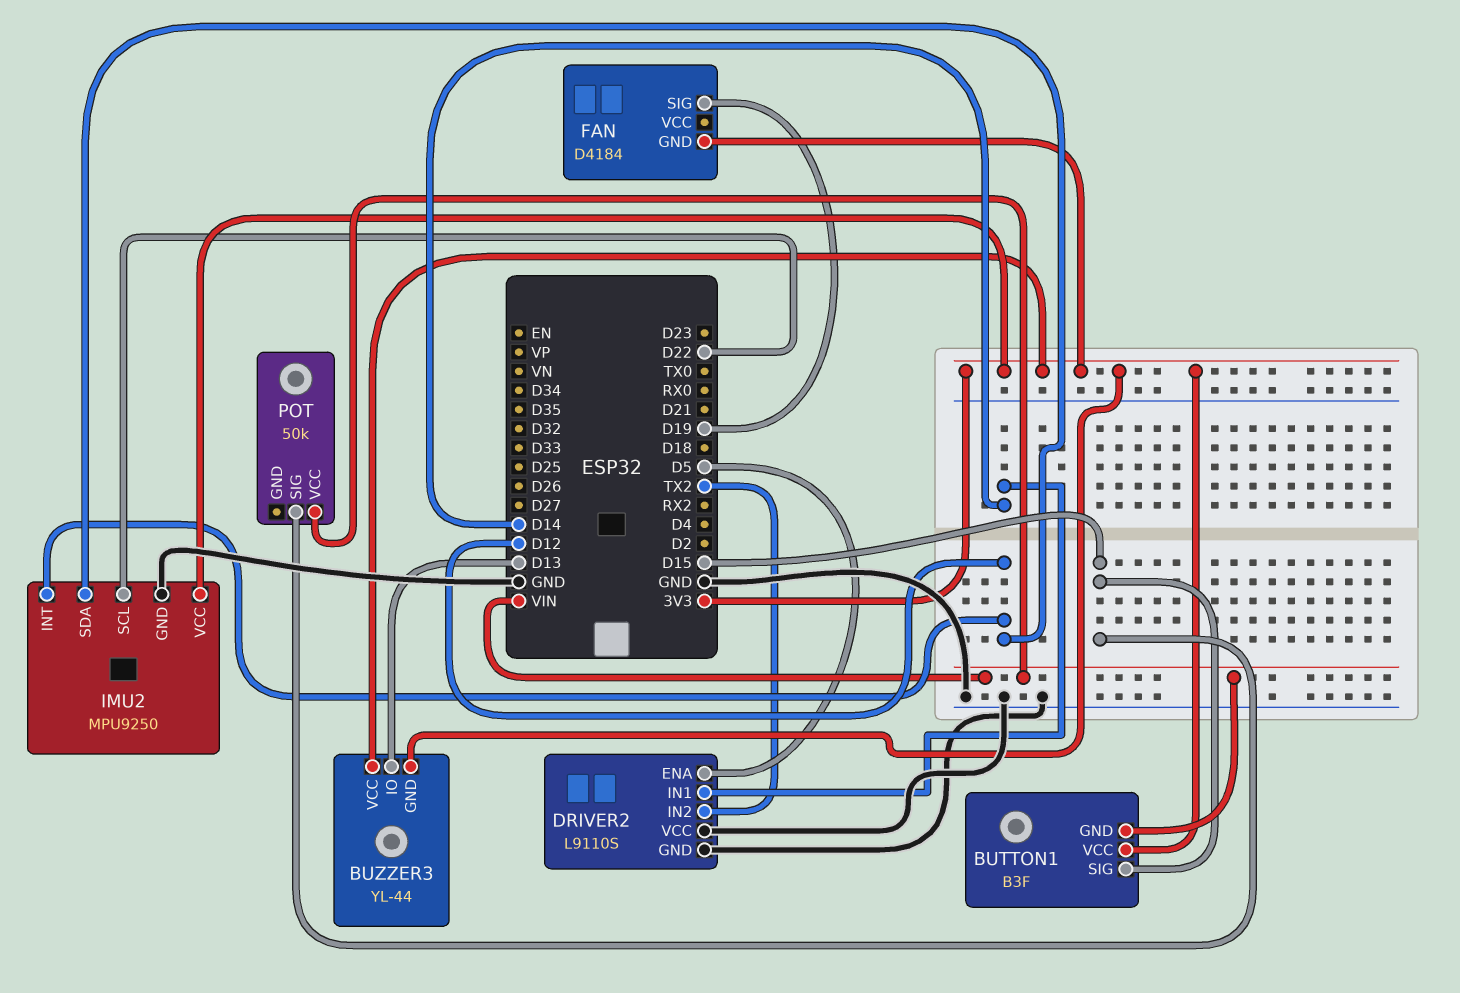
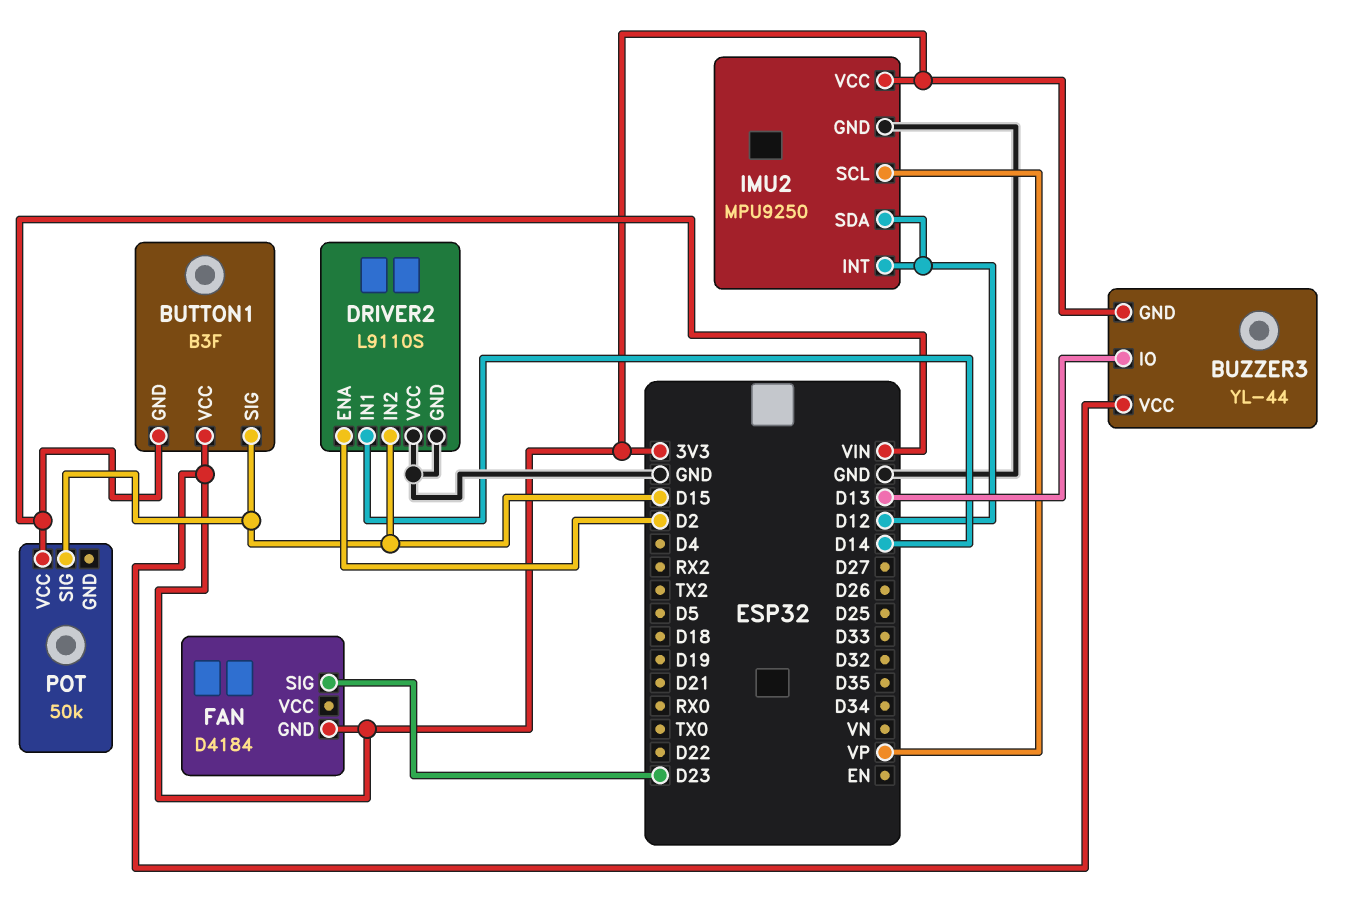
DRIVER2 pin ENA: D5 -> D2
DRIVER2 pin IN2: TX2 -> D15
FAN pin SIG: D19 -> D23
IMU2 pin SCL: D22 -> VP

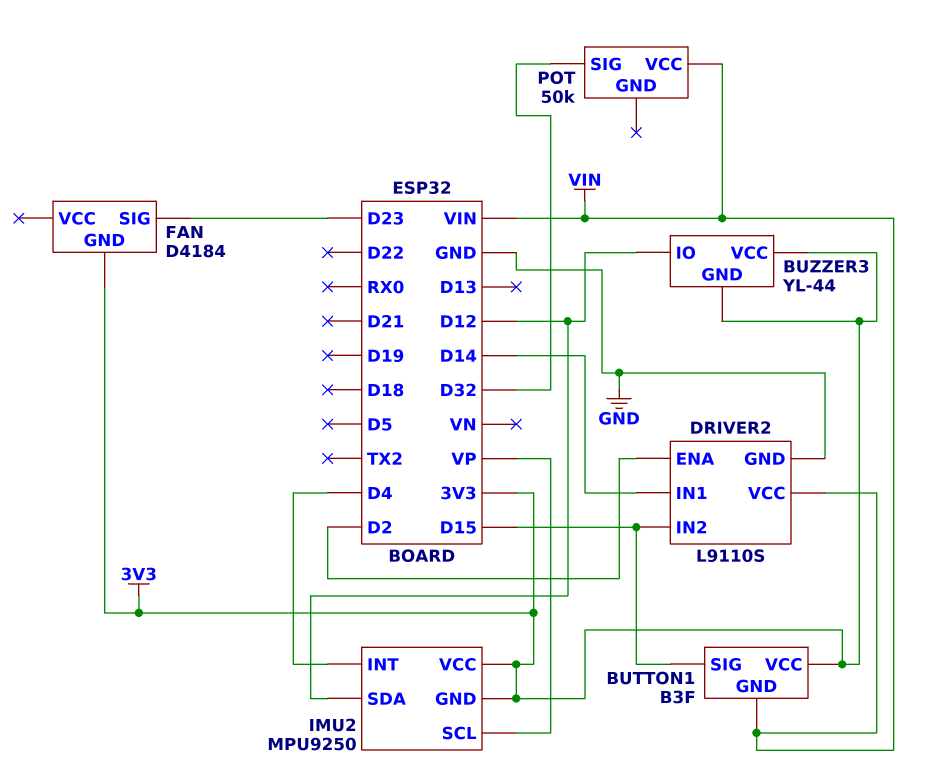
BUZZER3 pin IO: D13 -> D12
DRIVER2 pin VCC: GND -> VIN
IMU2 pin GND: GND -> 3V3
IMU2 pin INT: D12 -> D4
POT pin SIG: D15 -> D32

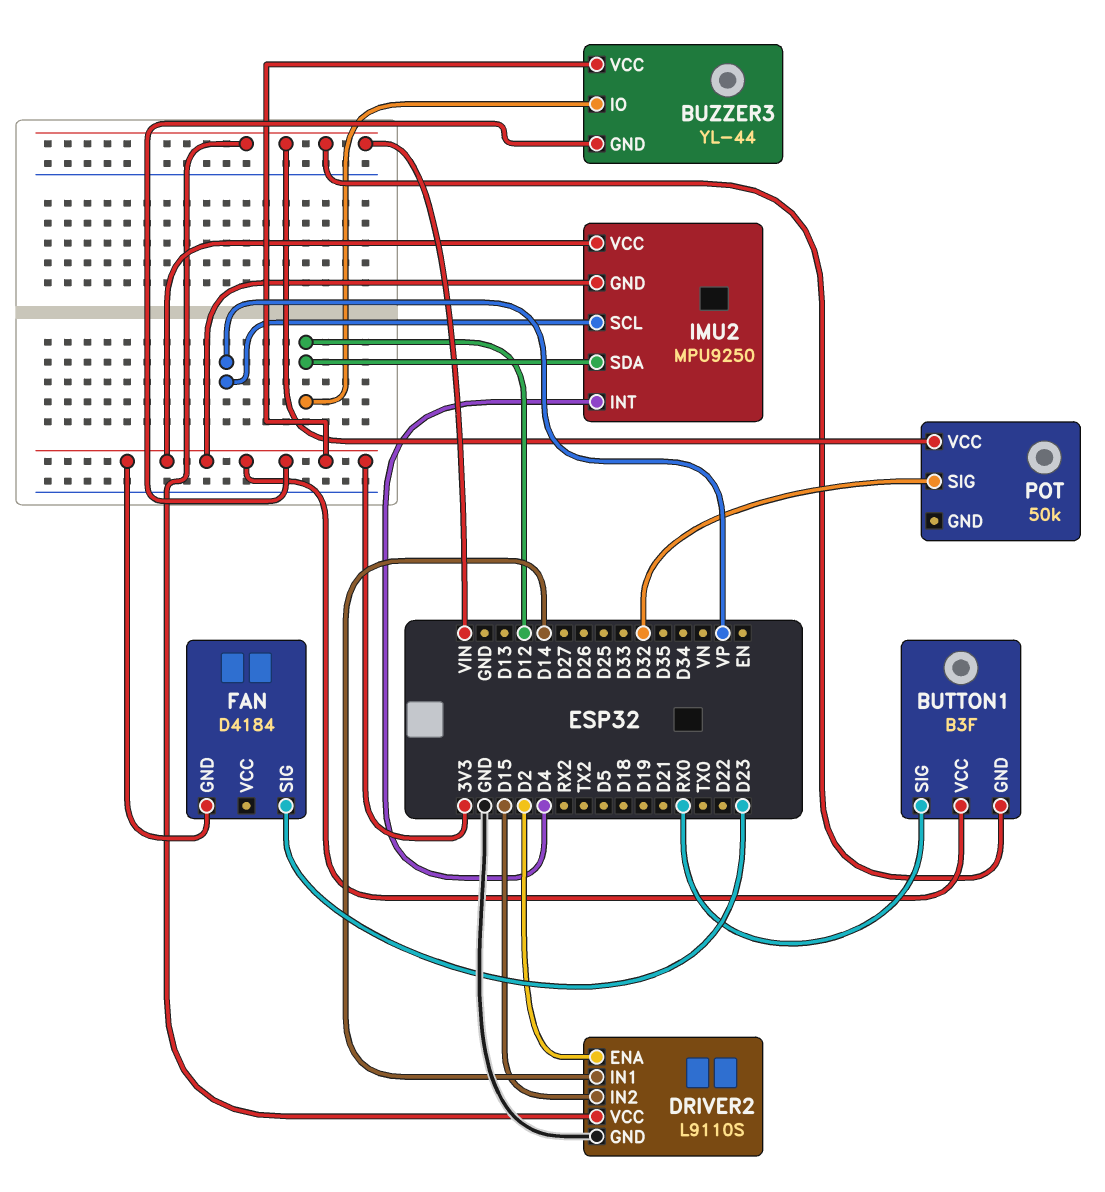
BUTTON1 pin SIG: D15 -> RX0

